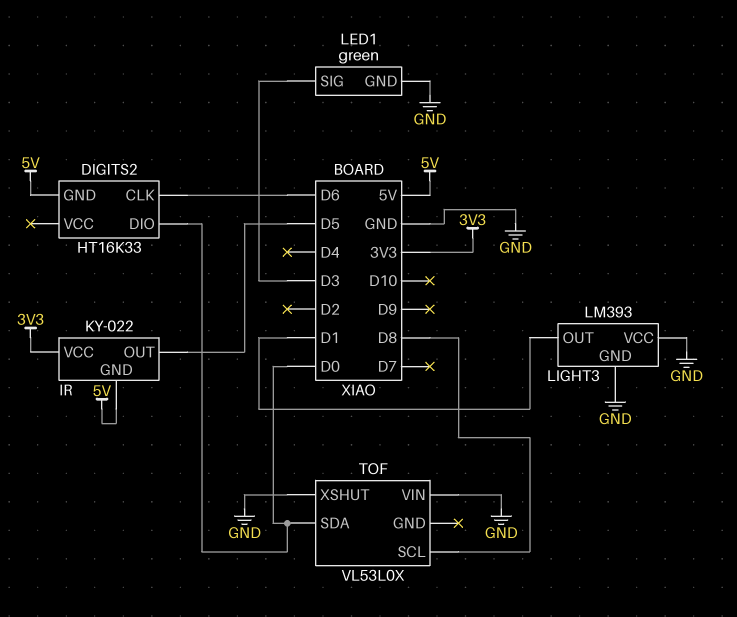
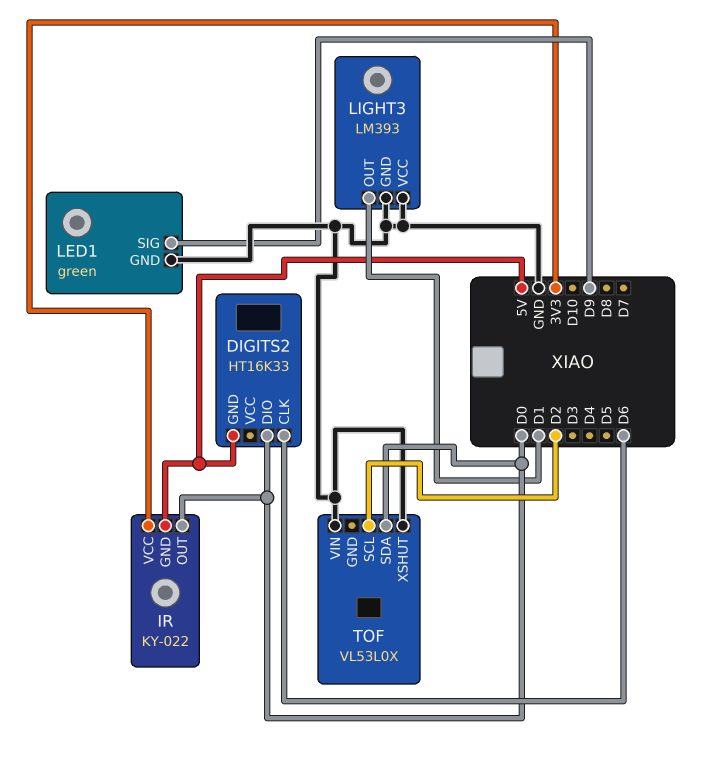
IR pin OUT: D5 -> D0
LED1 pin SIG: D3 -> D9
TOF pin SCL: D8 -> D2

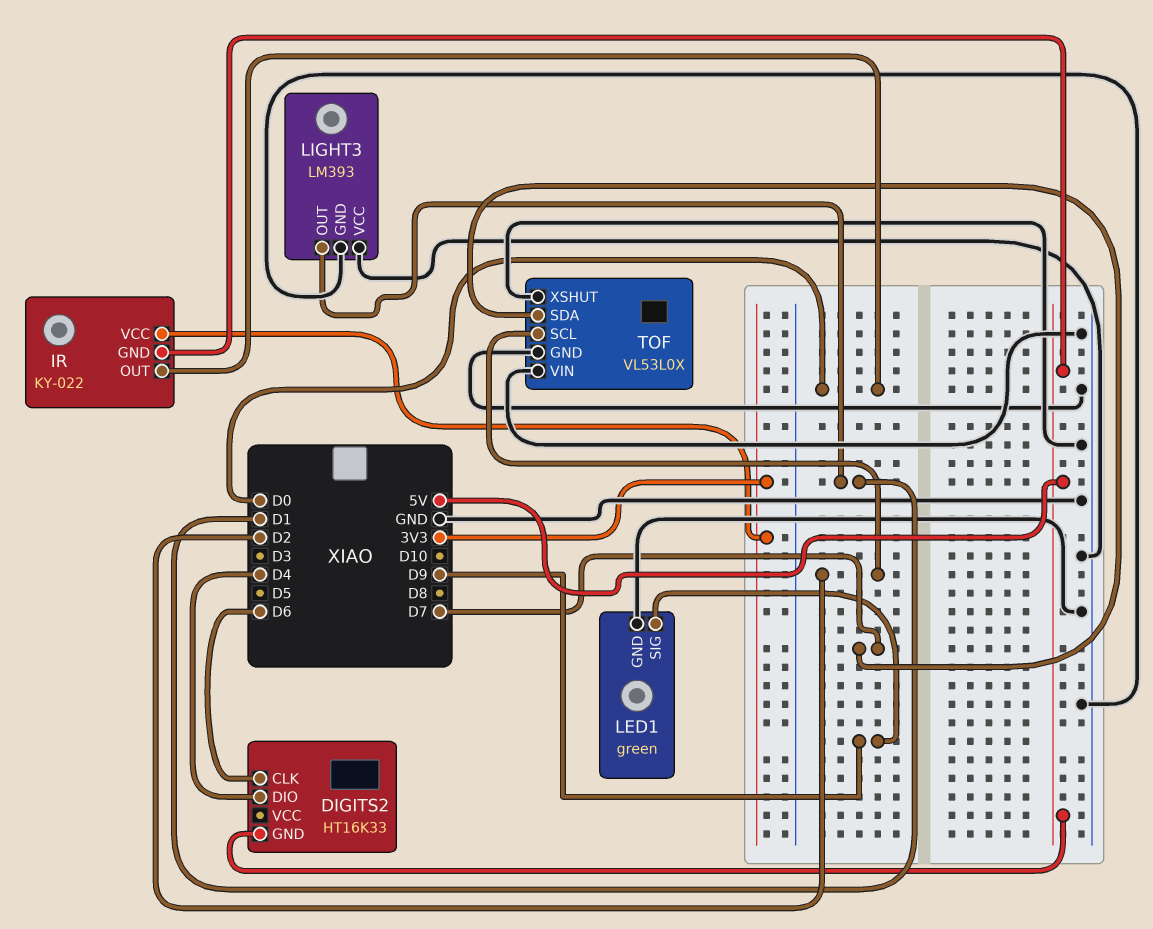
DIGITS2 pin DIO: D0 -> D4
TOF pin GND: none -> GND
TOF pin SDA: D0 -> D7

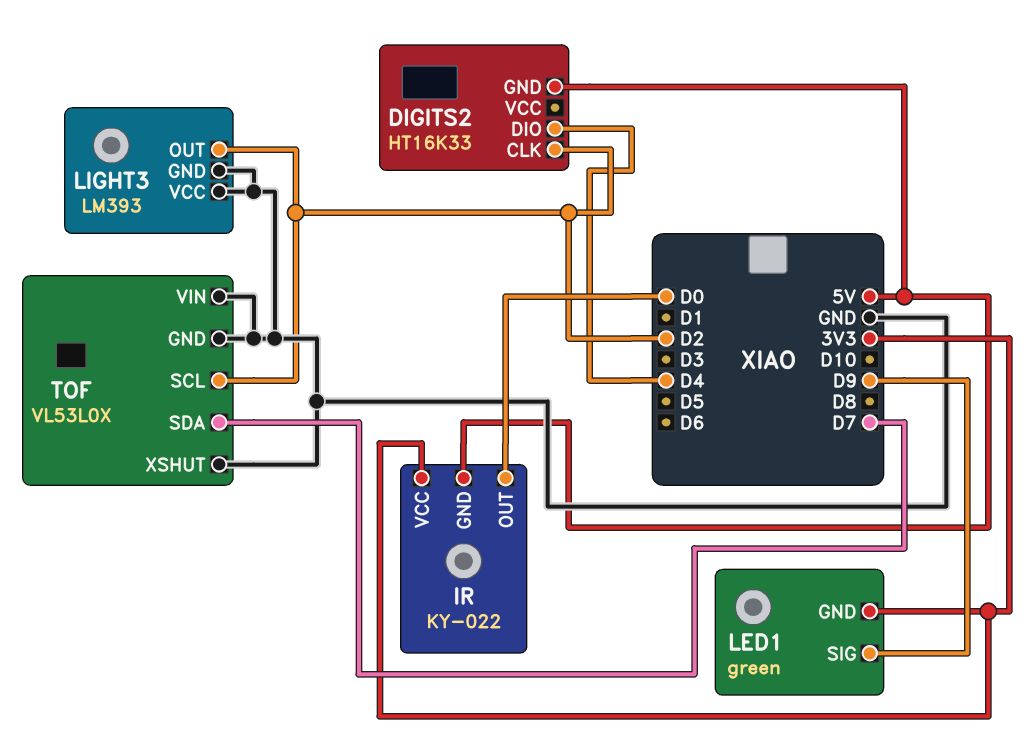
DIGITS2 pin CLK: D6 -> D2
LED1 pin GND: GND -> 3V3
LIGHT3 pin OUT: D1 -> D2

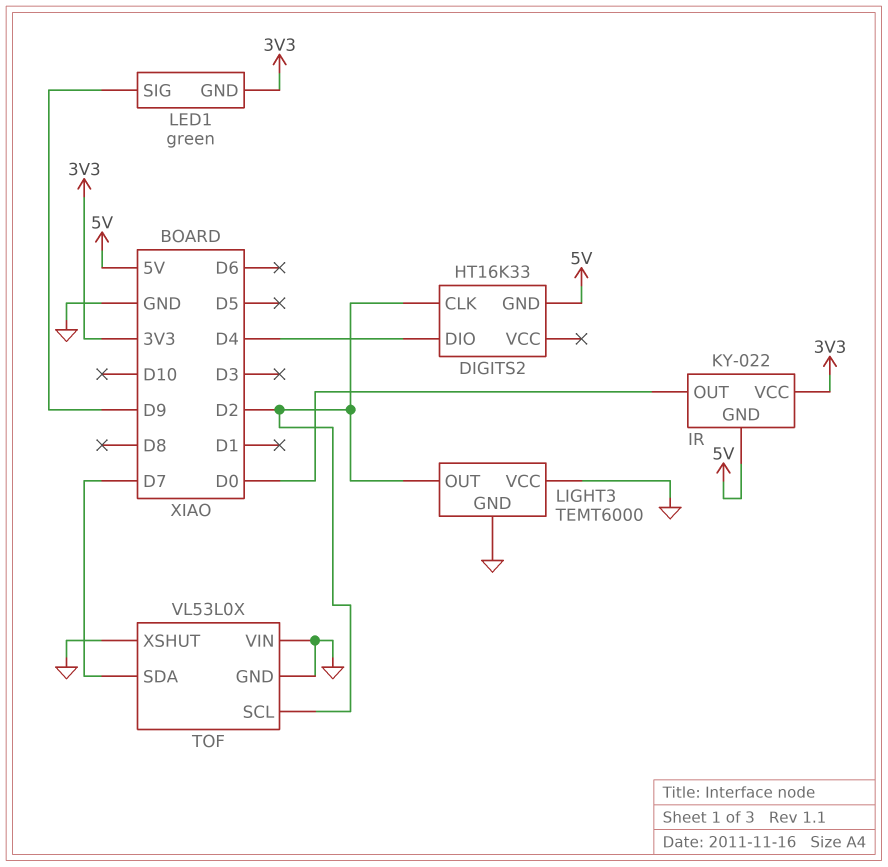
LIGHT3: LM393 -> TEMT6000

